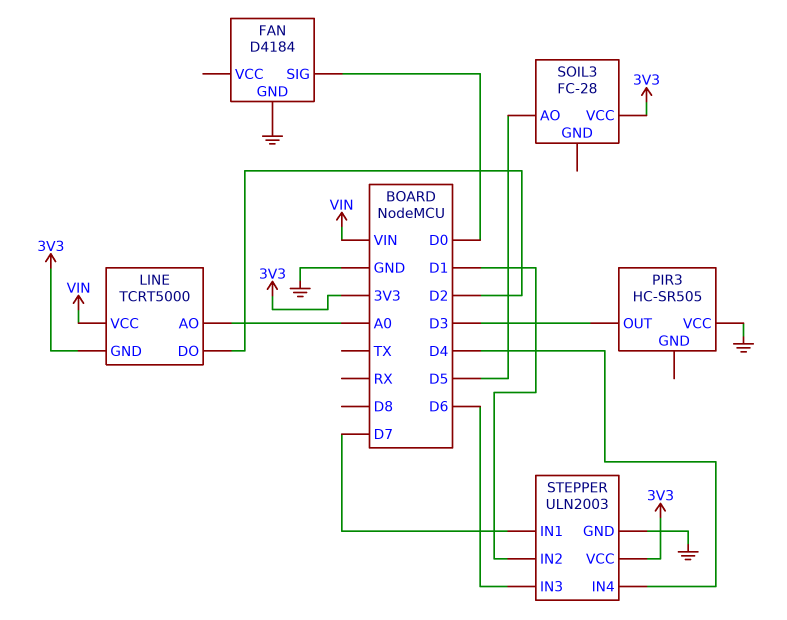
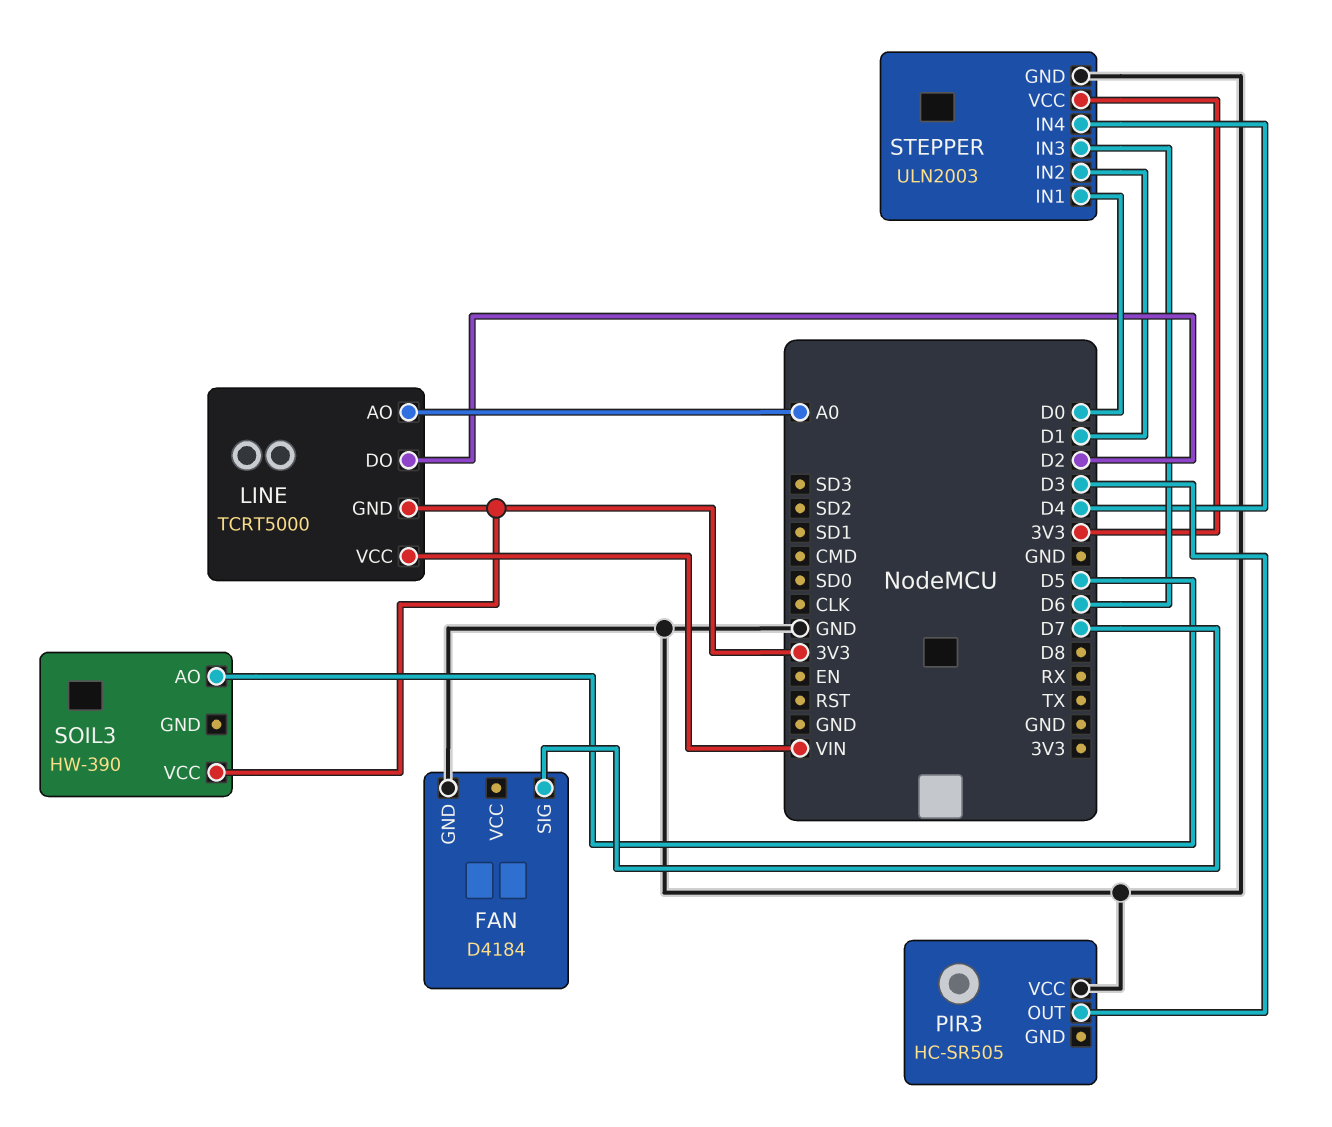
FAN pin SIG: D0 -> D7
SOIL3: FC-28 -> HW-390
STEPPER pin IN1: D7 -> D0

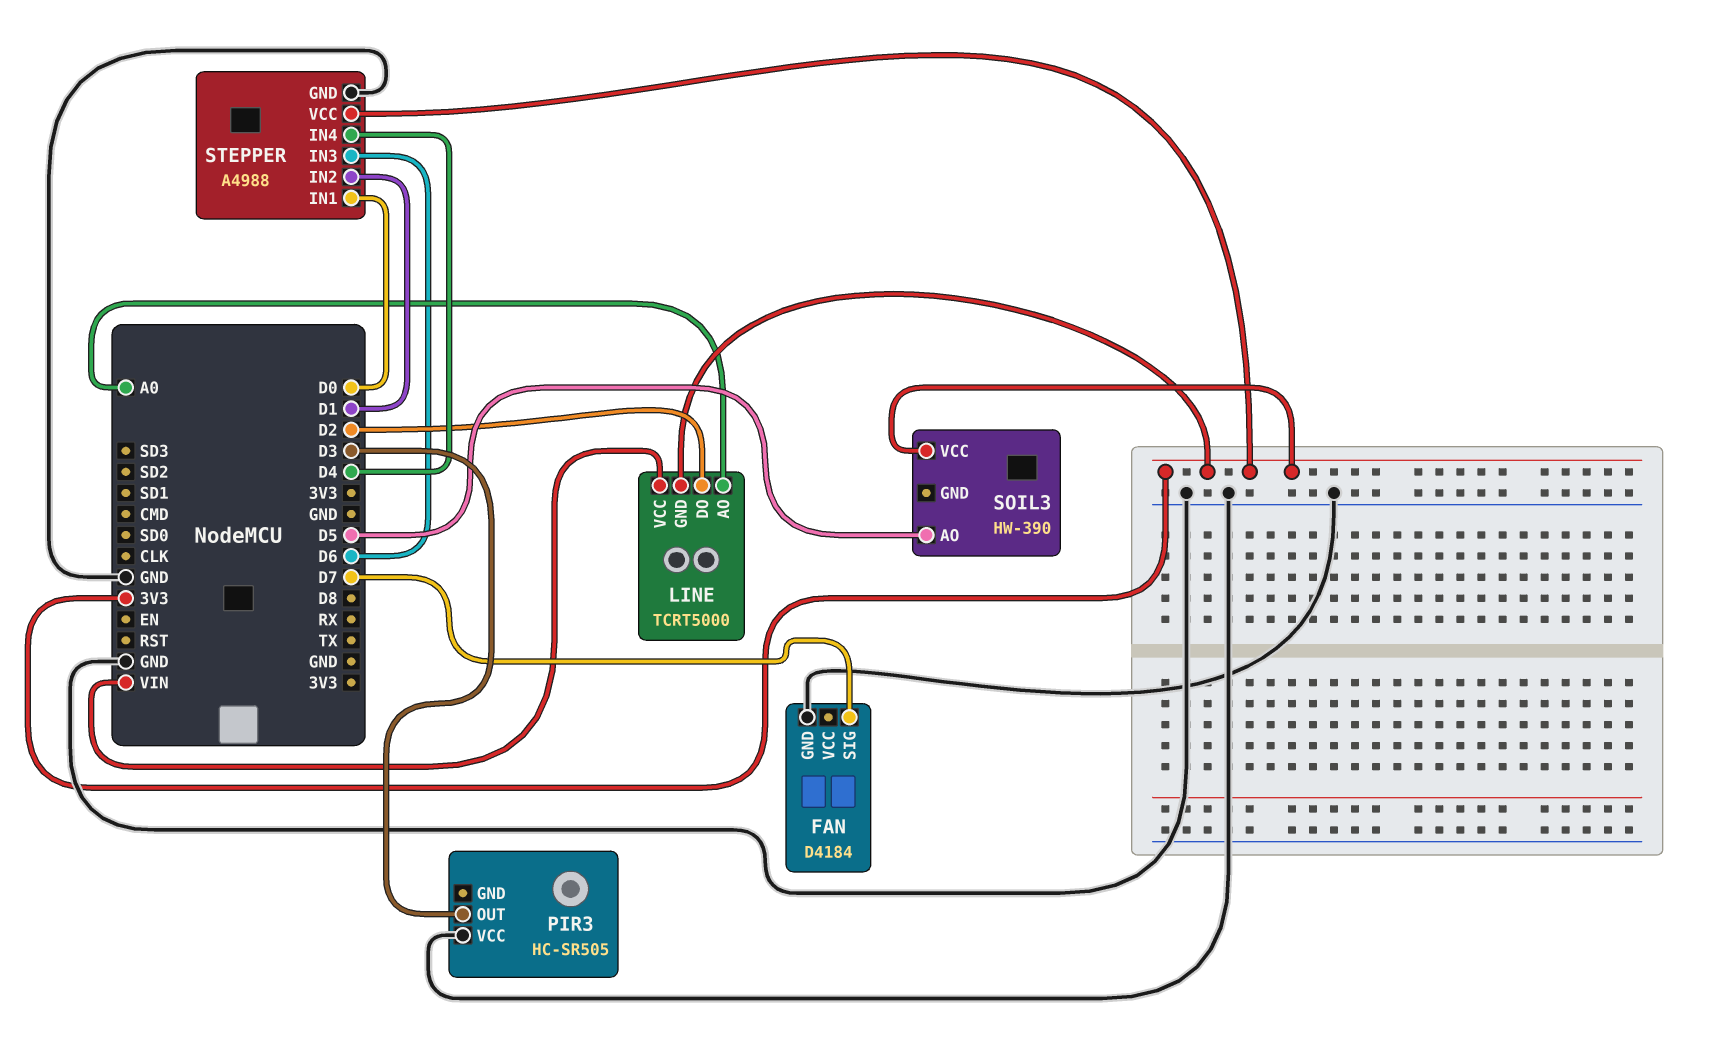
STEPPER: ULN2003 -> A4988

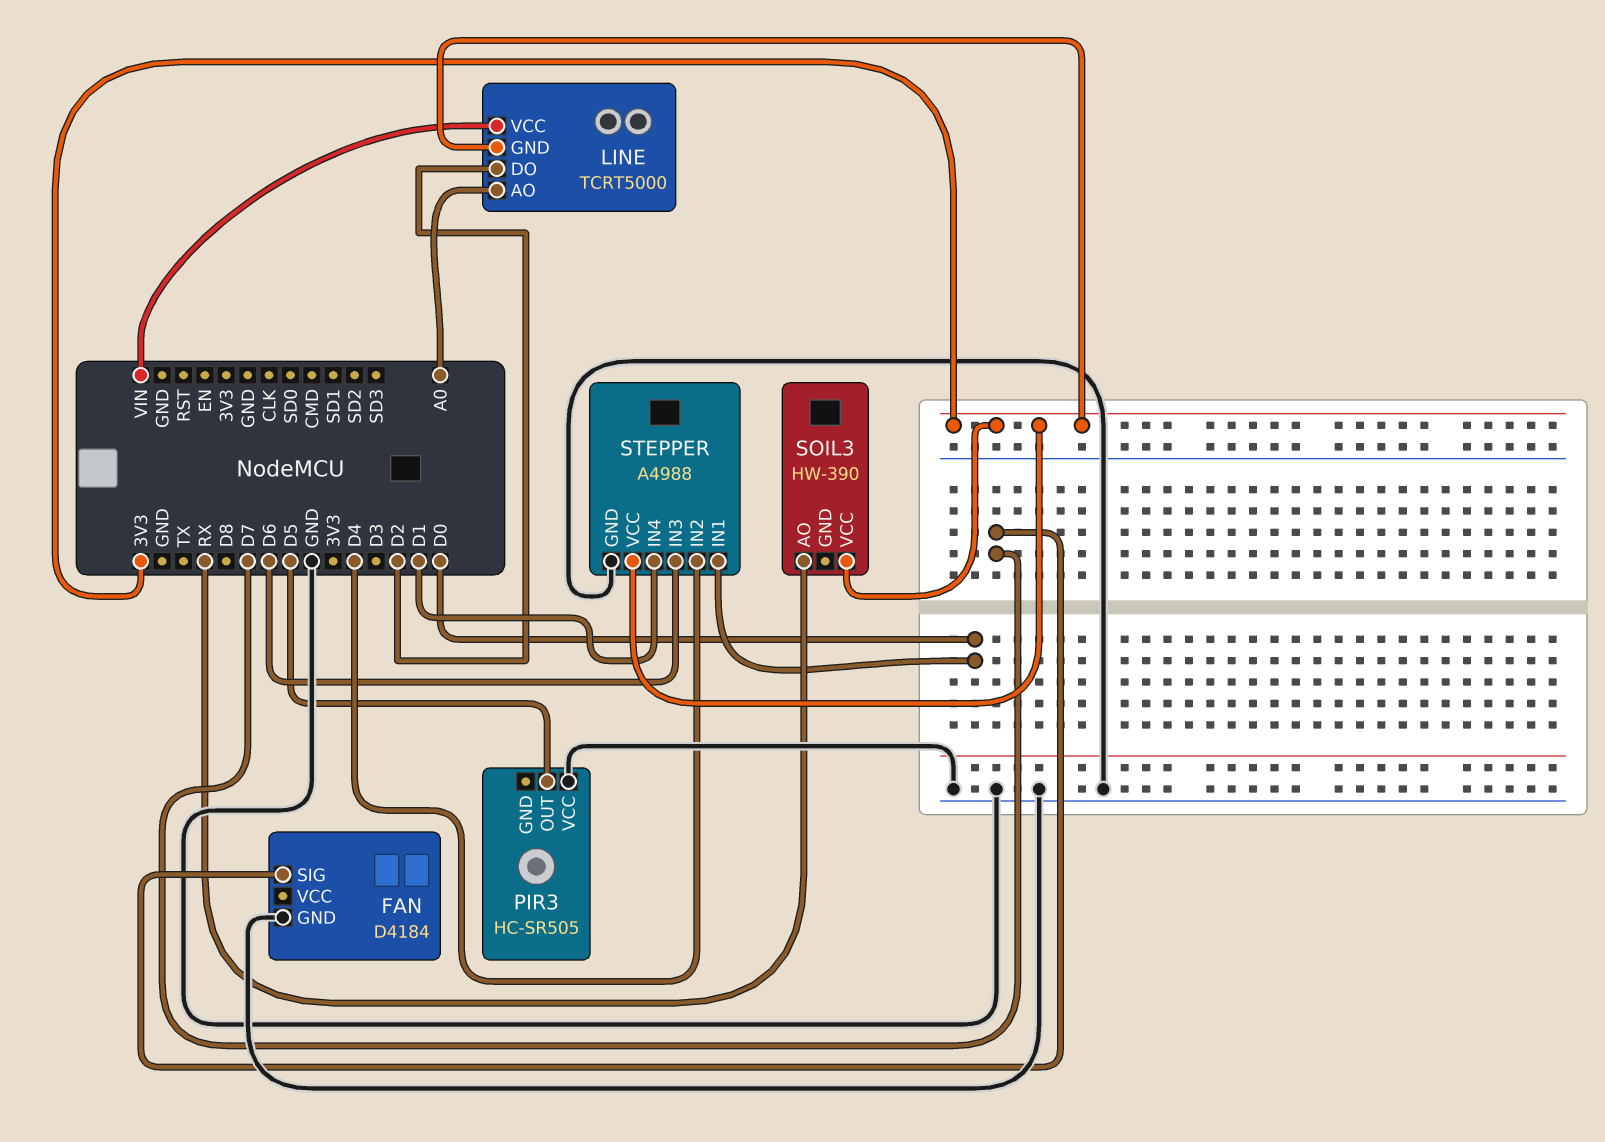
PIR3 pin OUT: D3 -> D5
SOIL3 pin AO: D5 -> RX
STEPPER pin IN2: D1 -> D4
STEPPER pin IN4: D4 -> D1

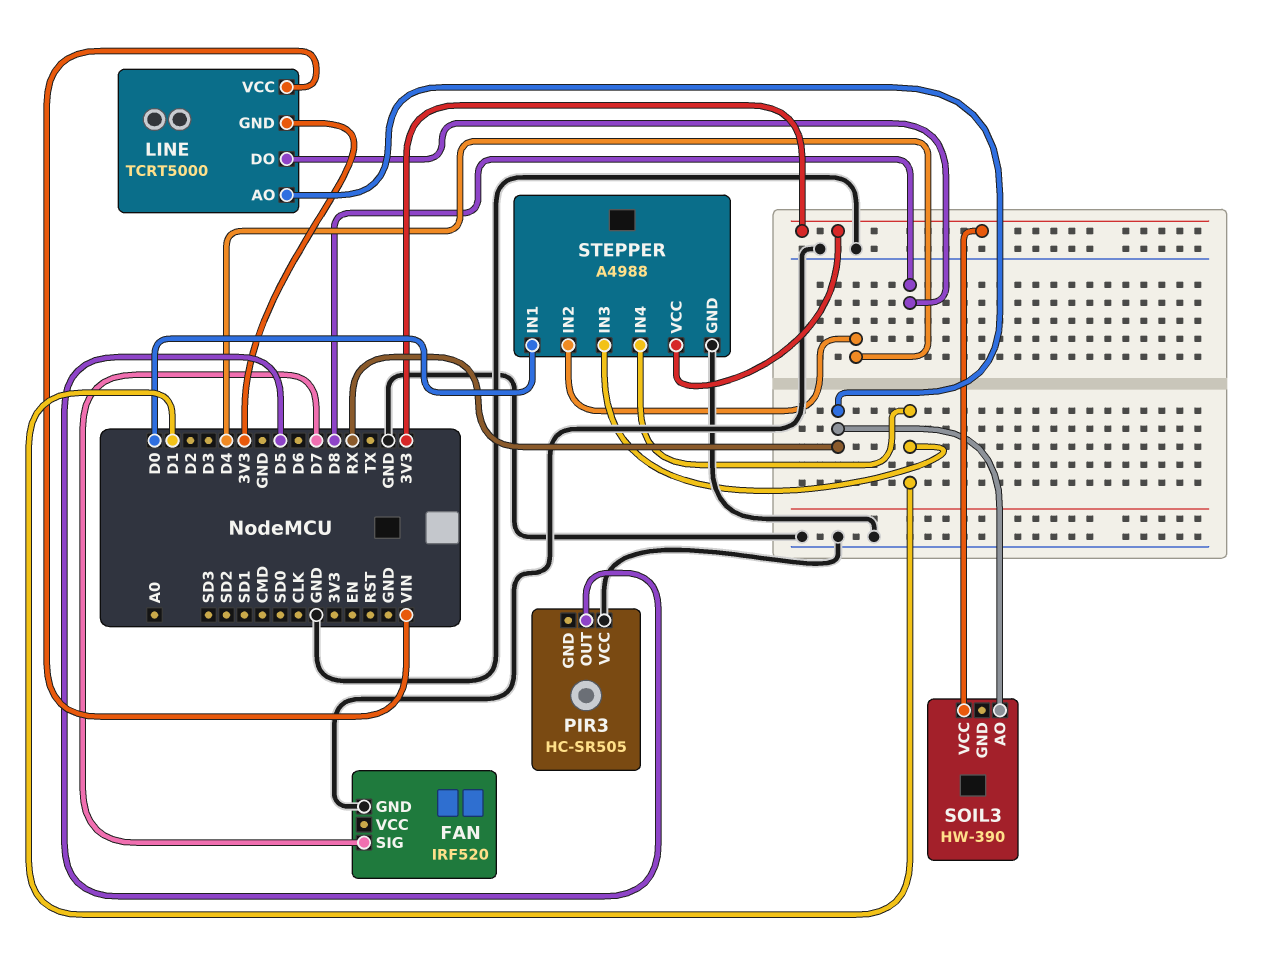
FAN: D4184 -> IRF520
LINE pin AO: A0 -> RX
LINE pin DO: D2 -> D8
STEPPER pin IN3: D6 -> D1

